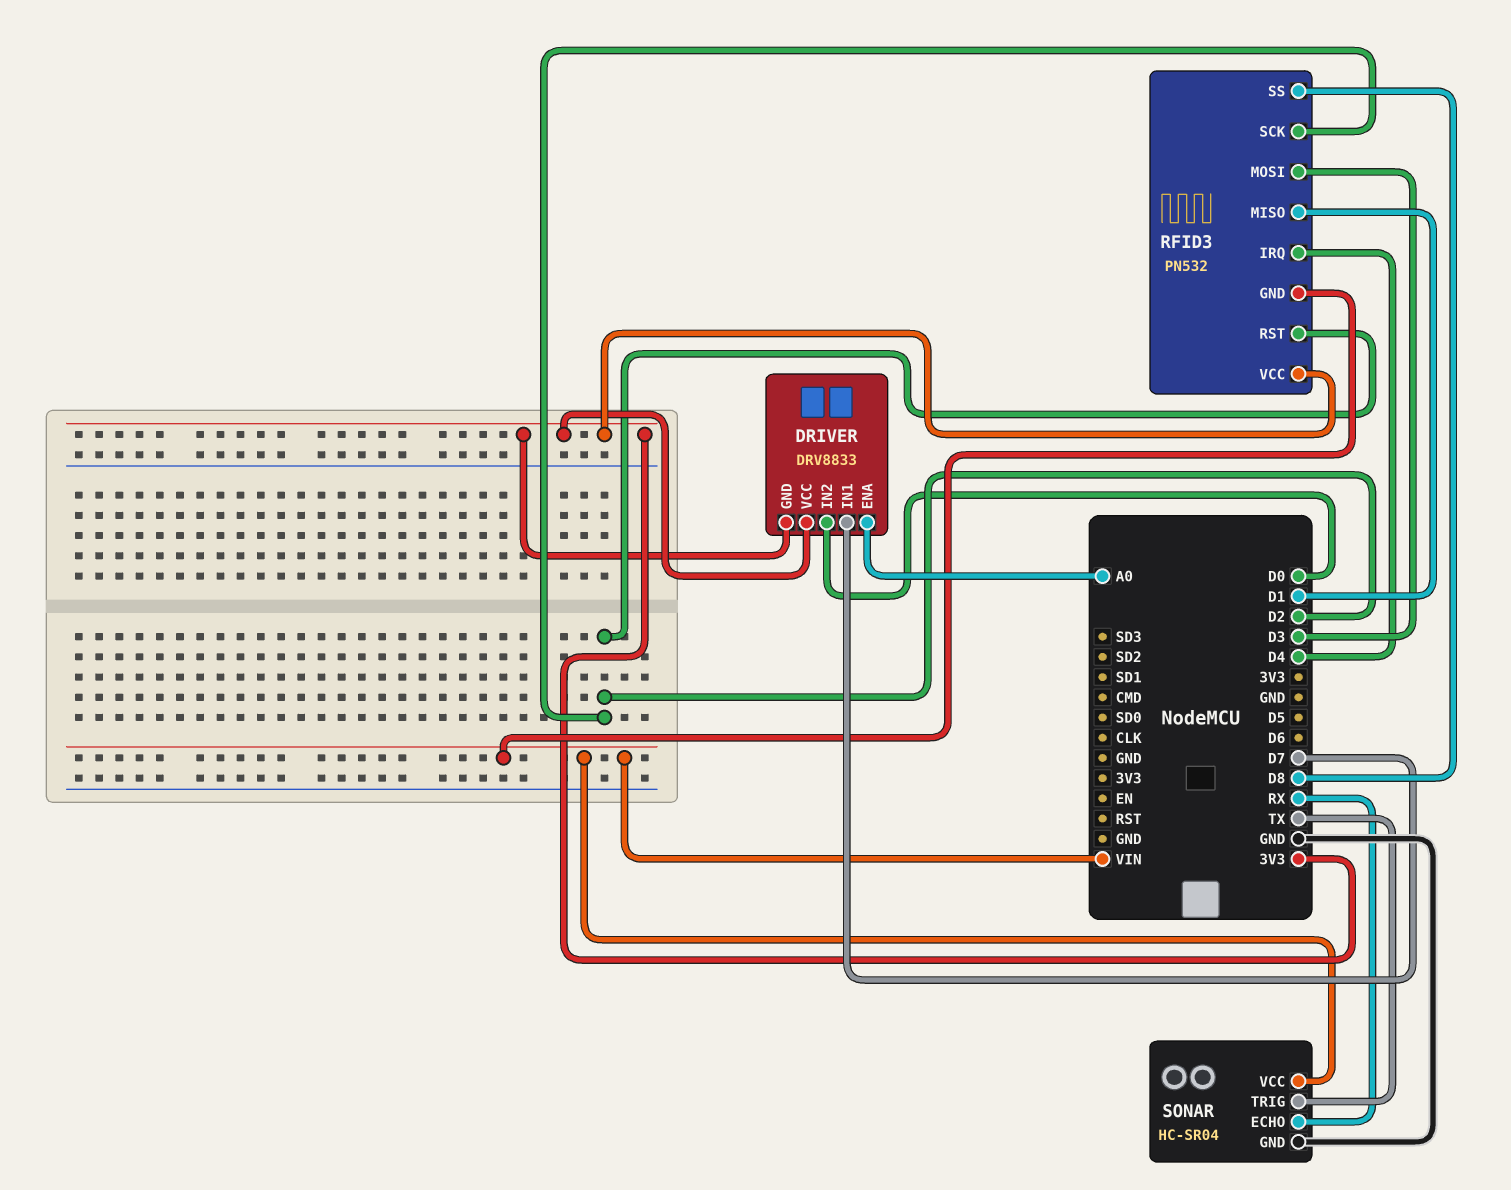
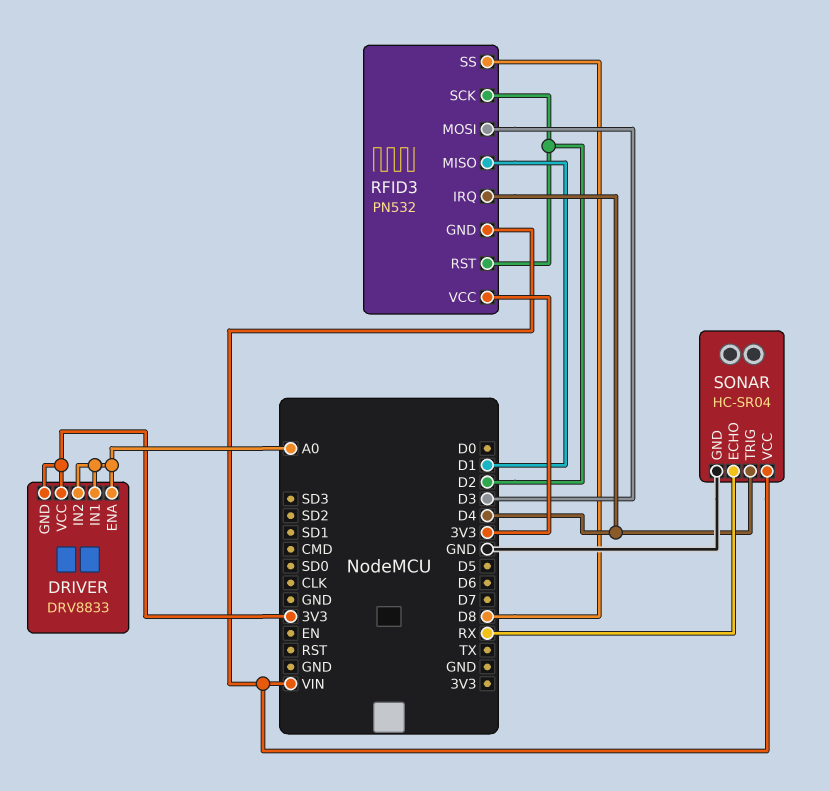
DRIVER pin IN1: D7 -> A0
DRIVER pin IN2: D0 -> A0
SONAR pin TRIG: TX -> D4

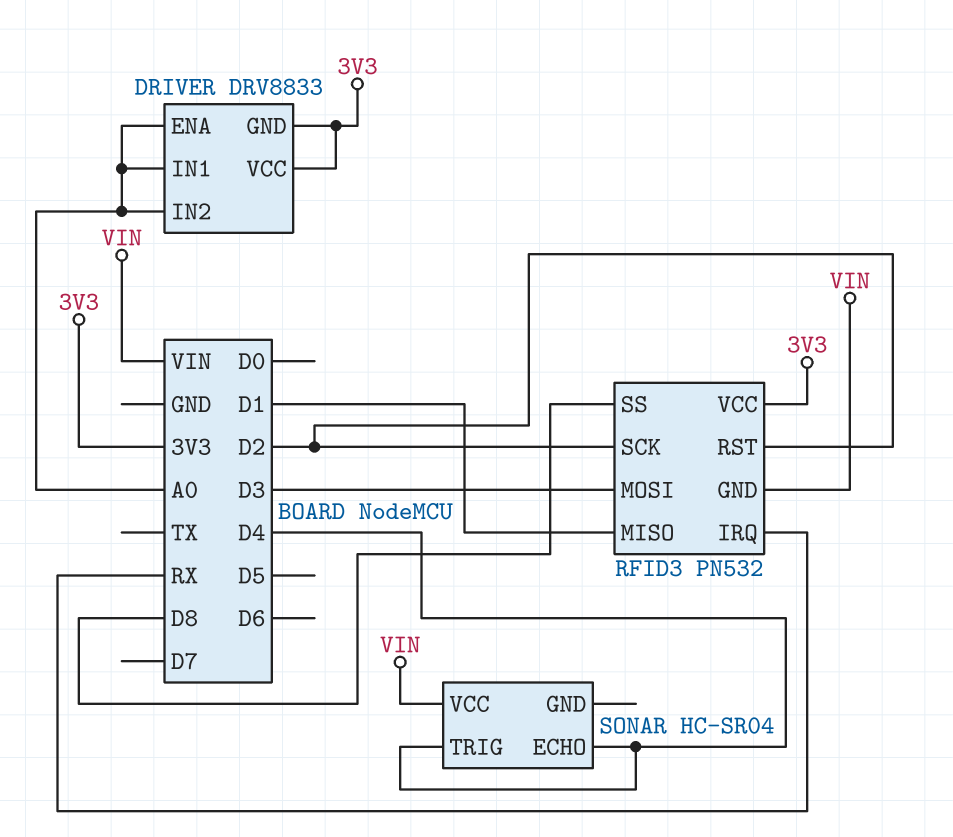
RFID3 pin IRQ: D4 -> RX
SONAR pin ECHO: RX -> D4
SONAR pin GND: GND -> none

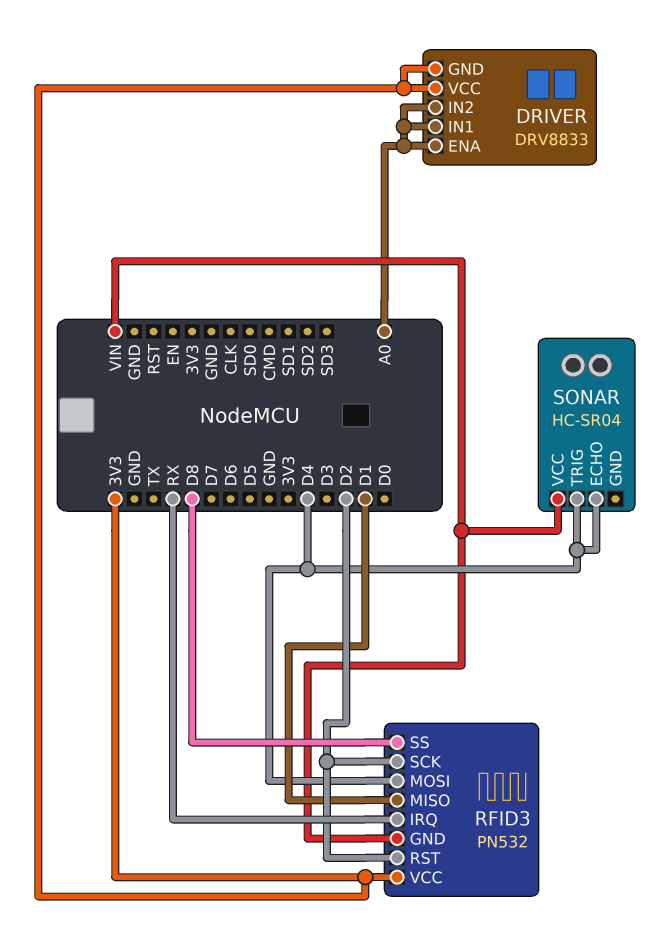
RFID3 pin MOSI: D3 -> D4

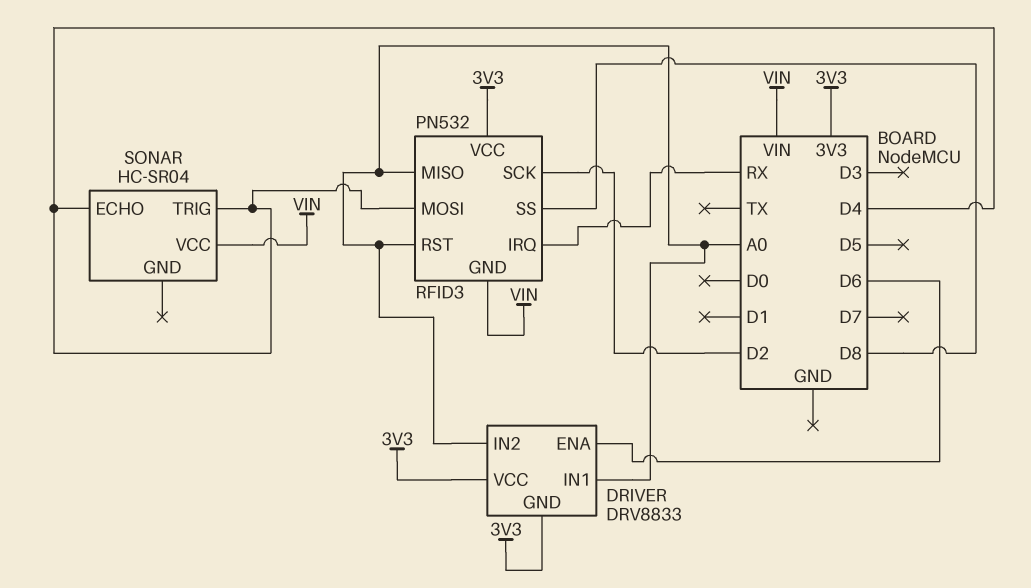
DRIVER pin ENA: A0 -> D6
RFID3 pin MISO: D1 -> A0
RFID3 pin RST: D2 -> A0

